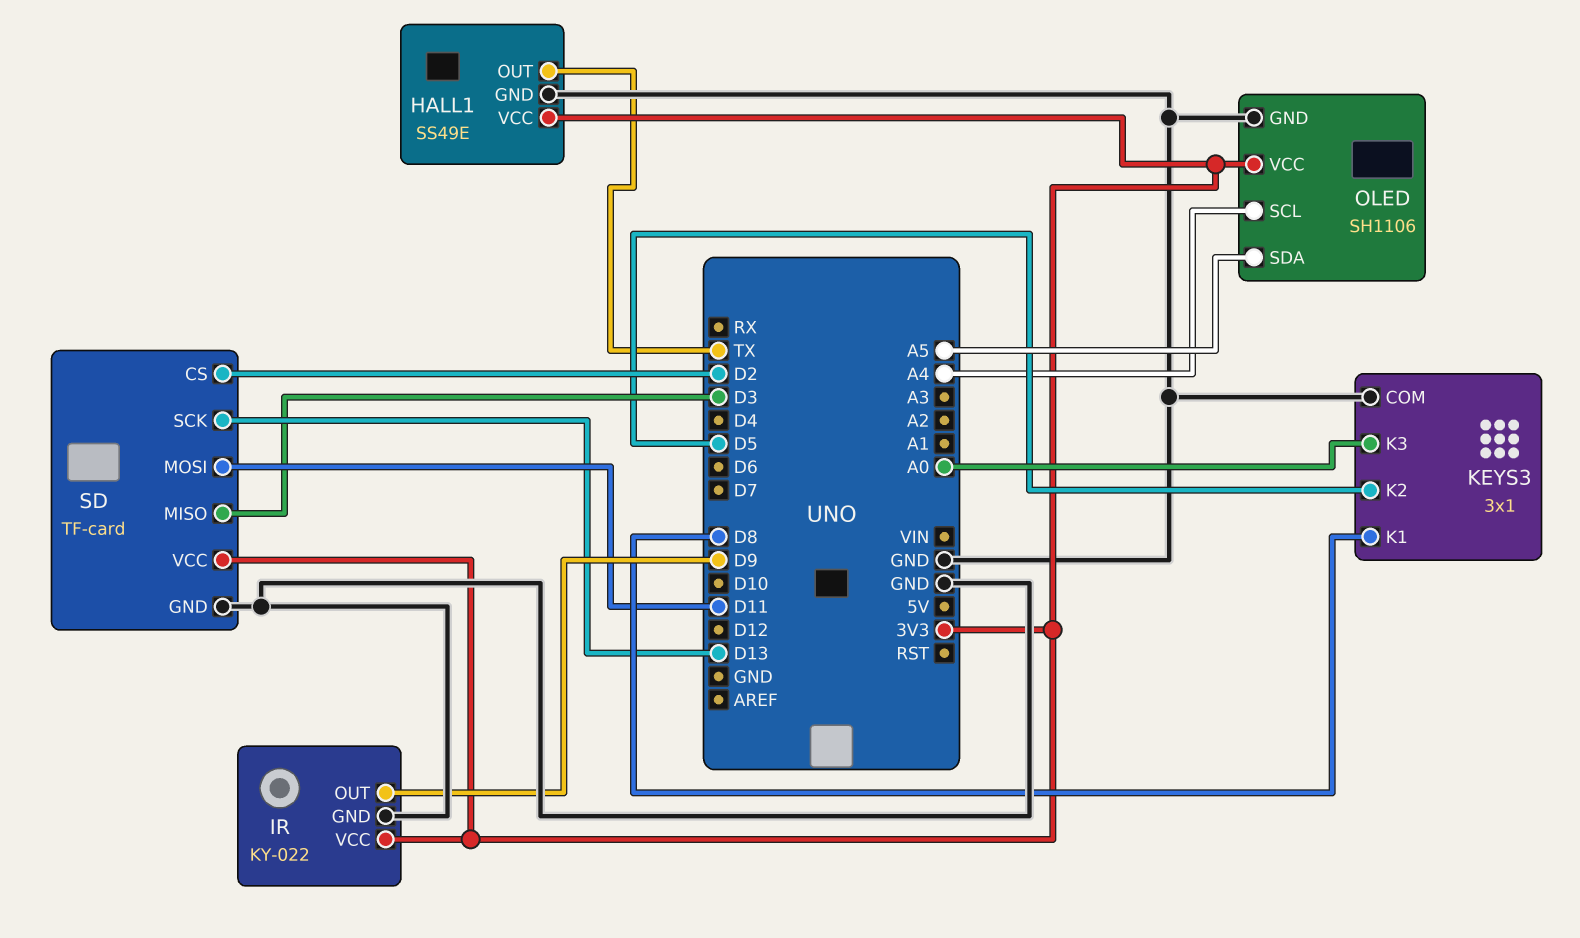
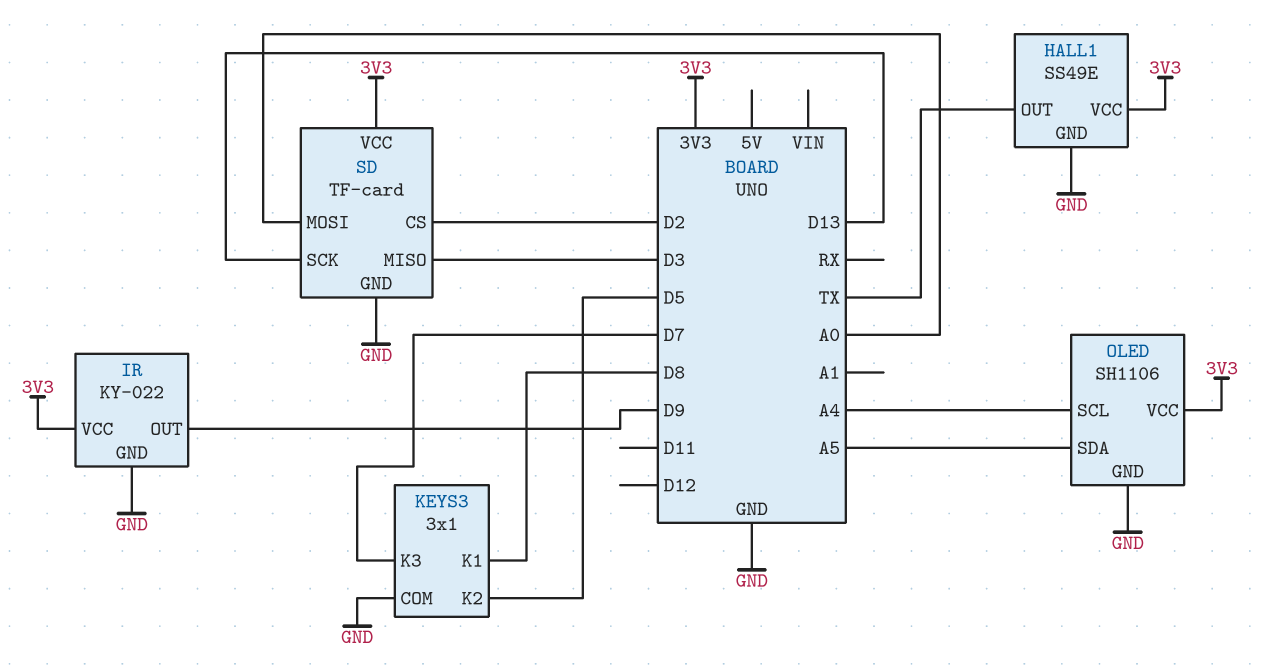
KEYS3 pin K3: A0 -> D7
SD pin MOSI: D11 -> A0

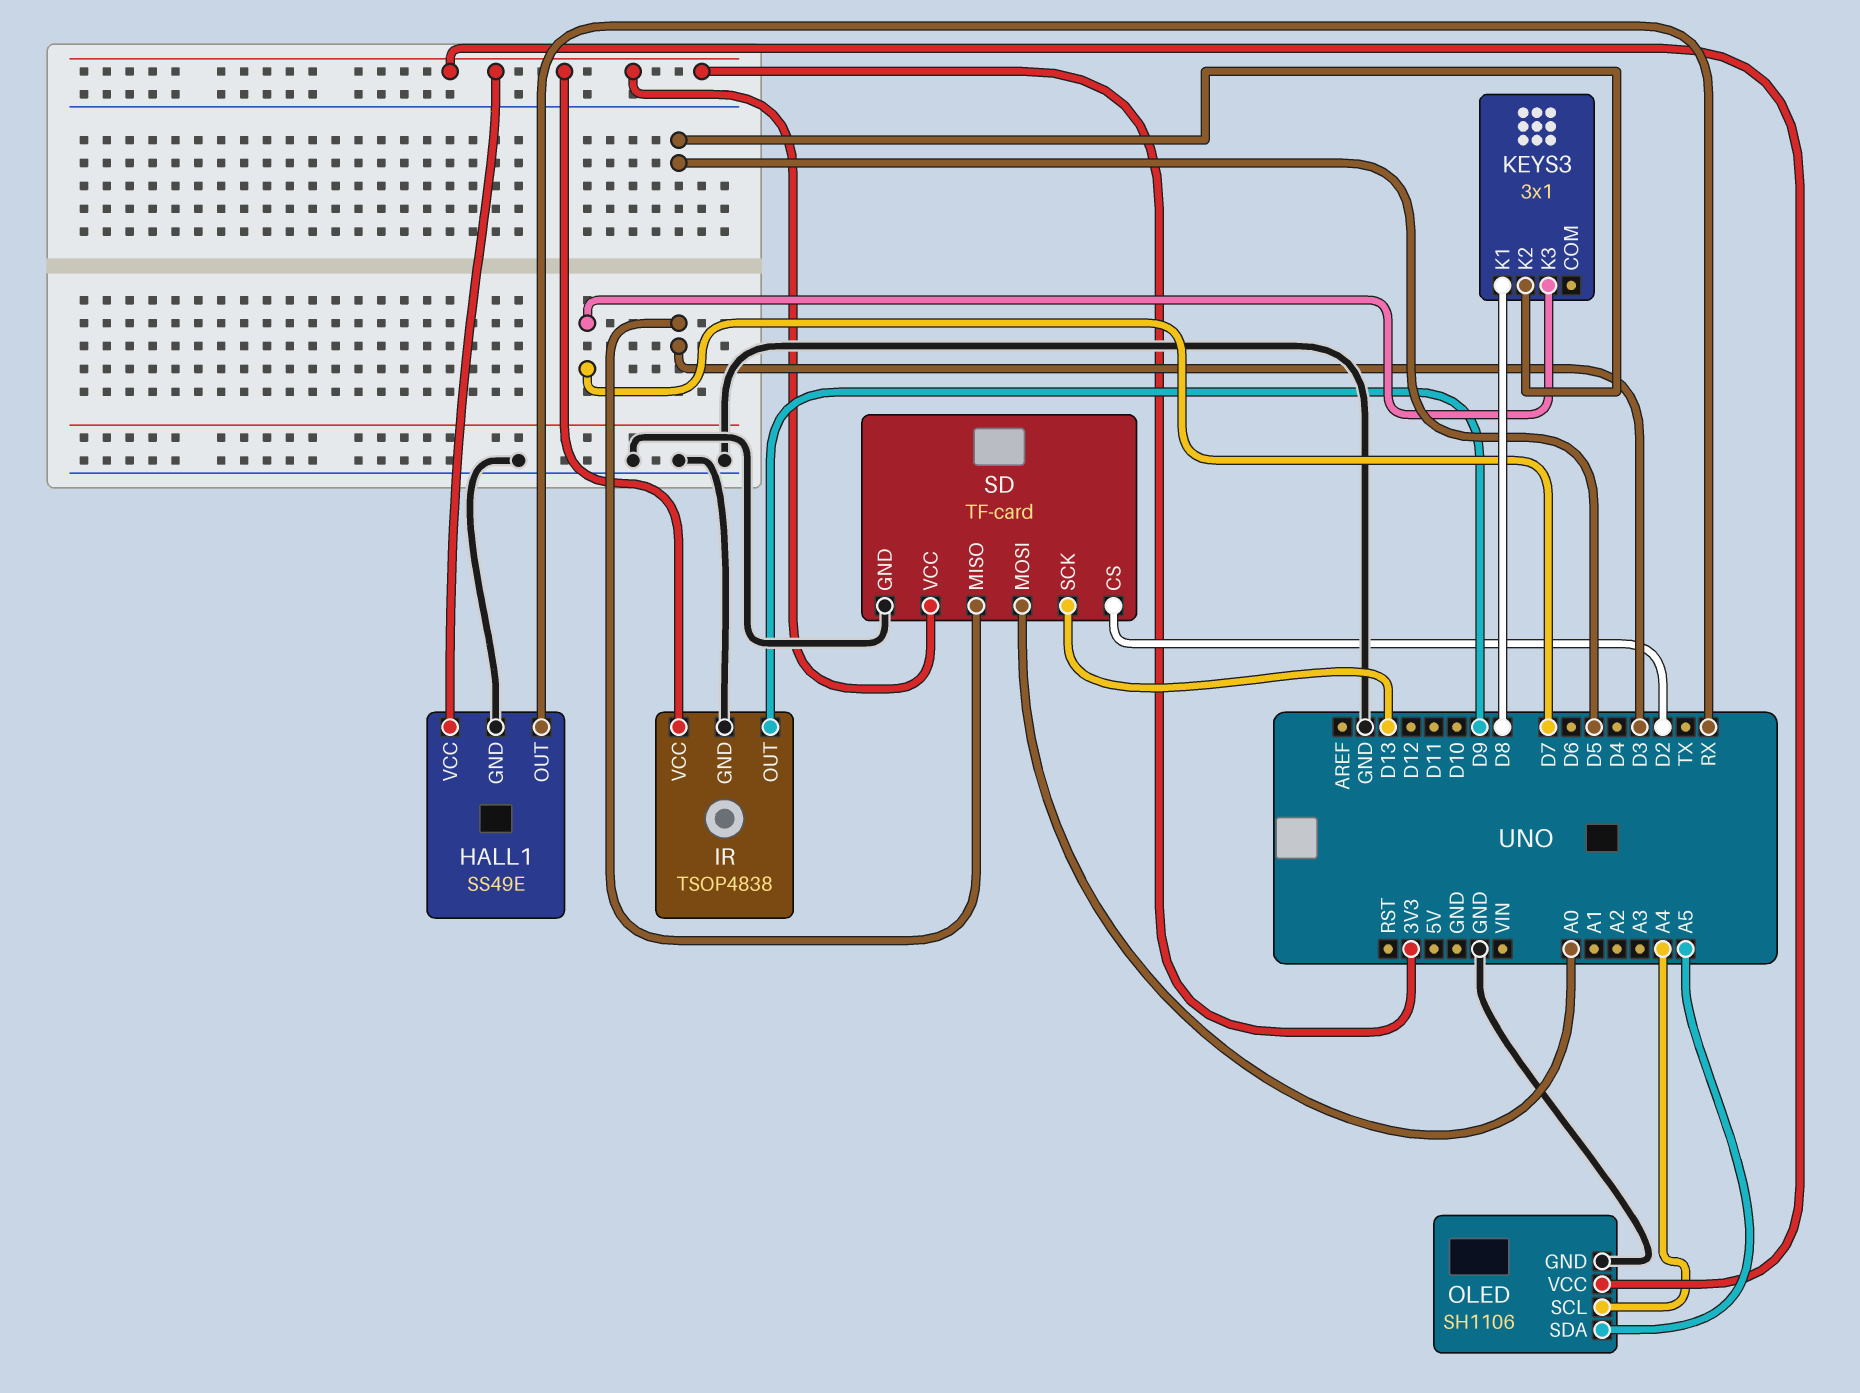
HALL1 pin OUT: TX -> RX
IR: KY-022 -> TSOP4838
KEYS3 pin COM: GND -> none

